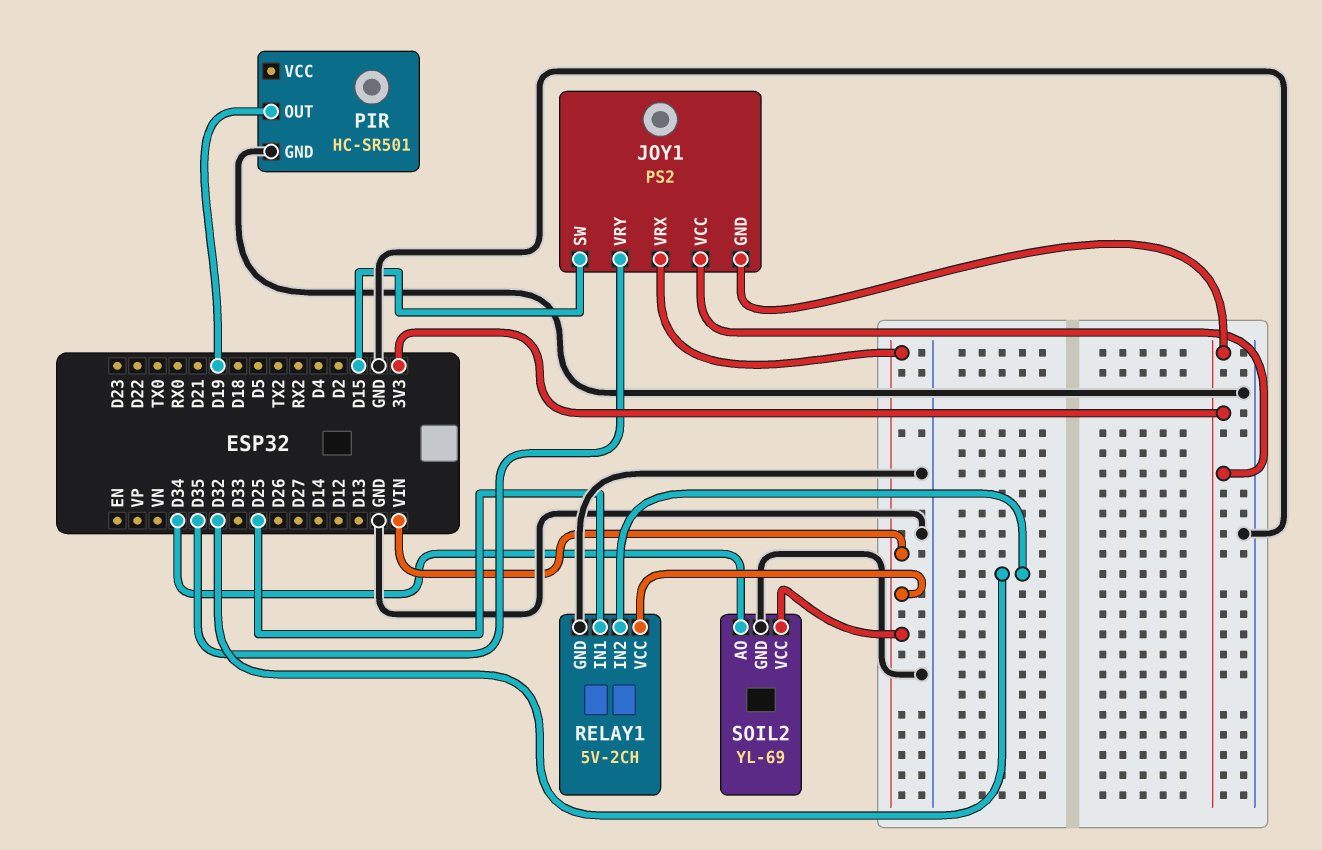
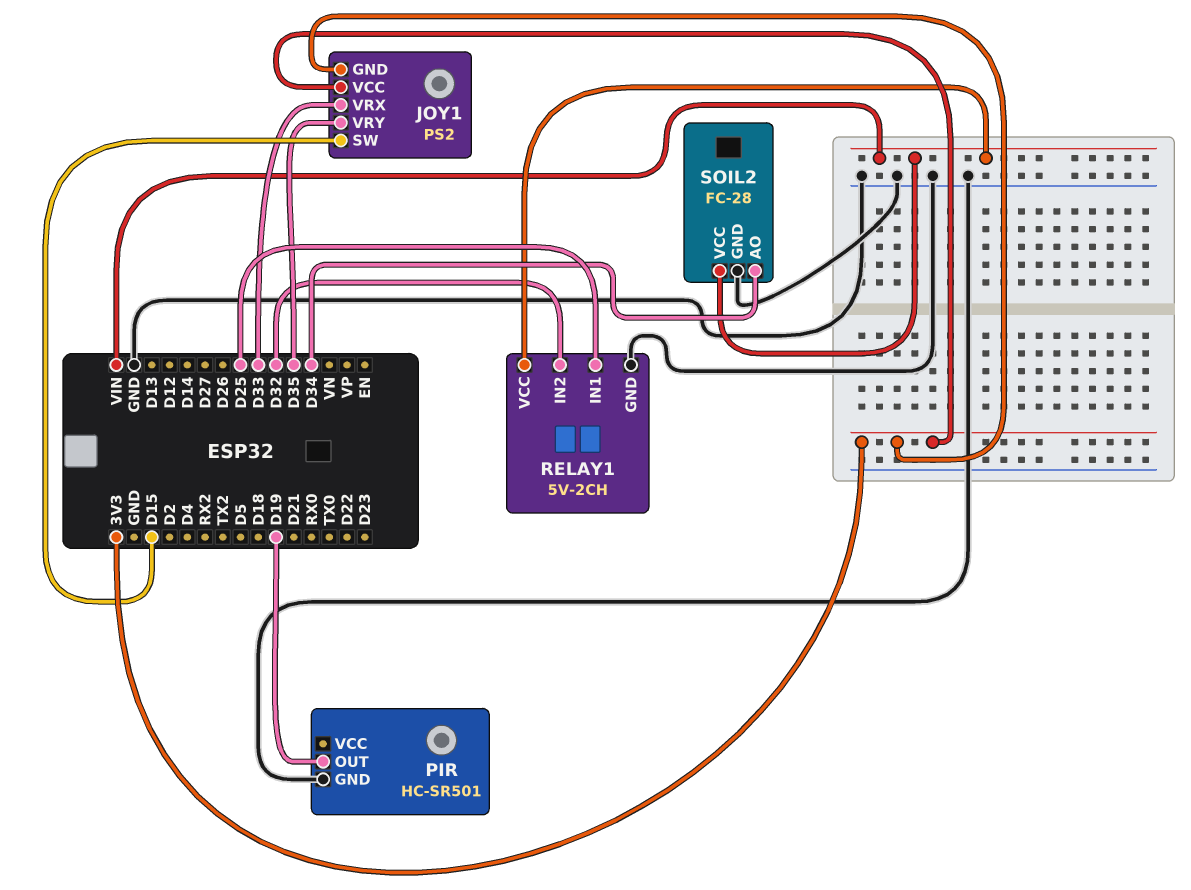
JOY1 pin VRX: VIN -> D33
SOIL2: YL-69 -> FC-28

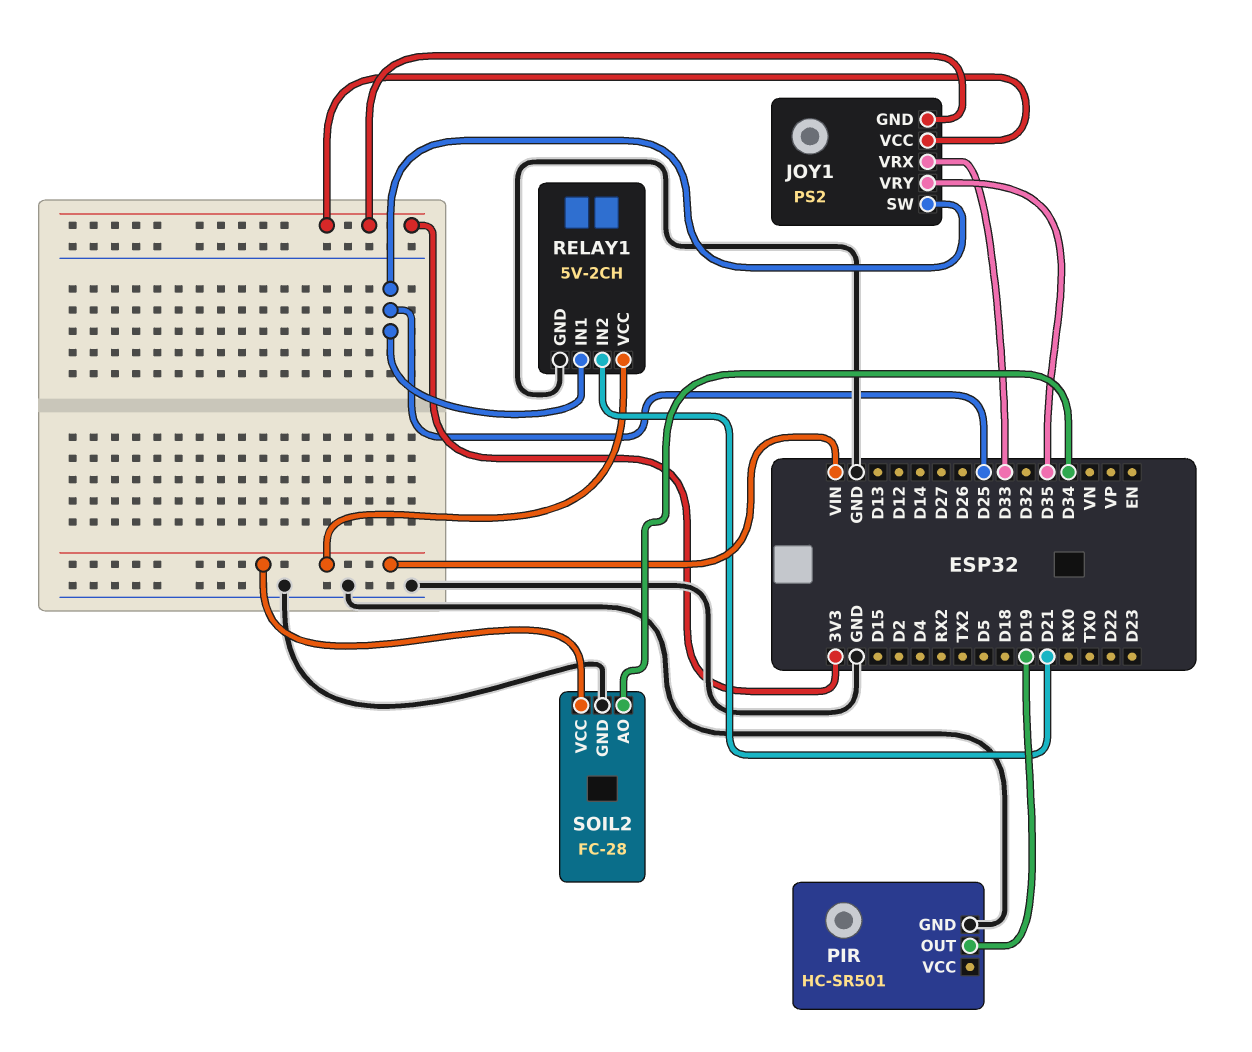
JOY1 pin SW: D15 -> D25
RELAY1 pin IN2: D32 -> D21

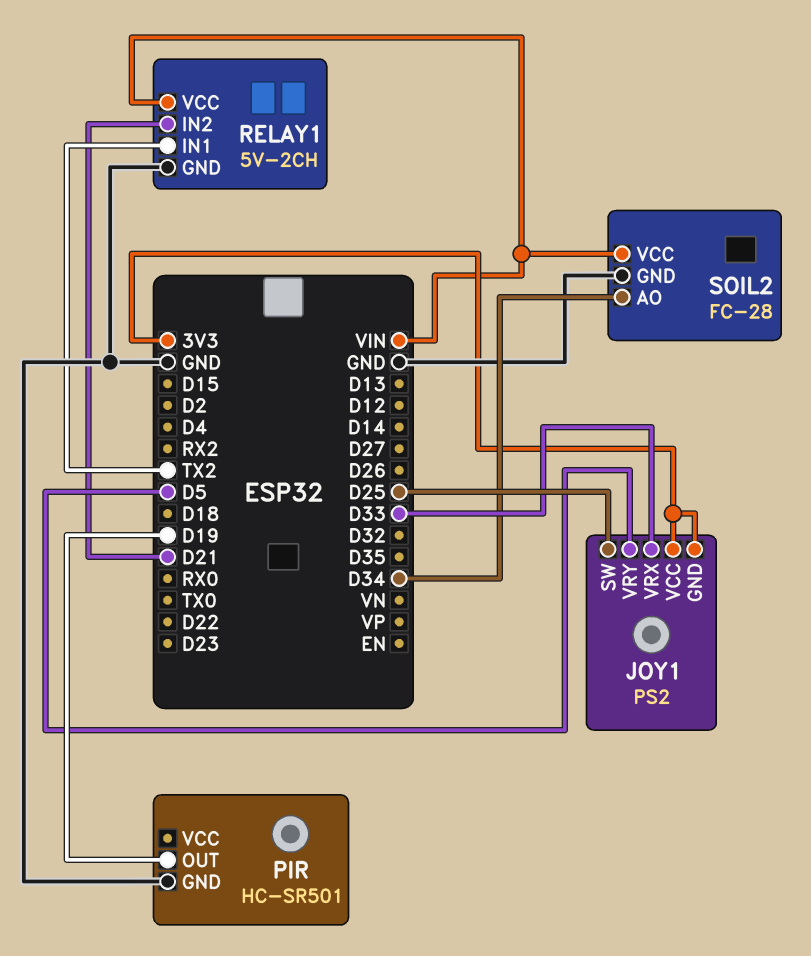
JOY1 pin VRY: D35 -> D5
RELAY1 pin IN1: D25 -> TX2

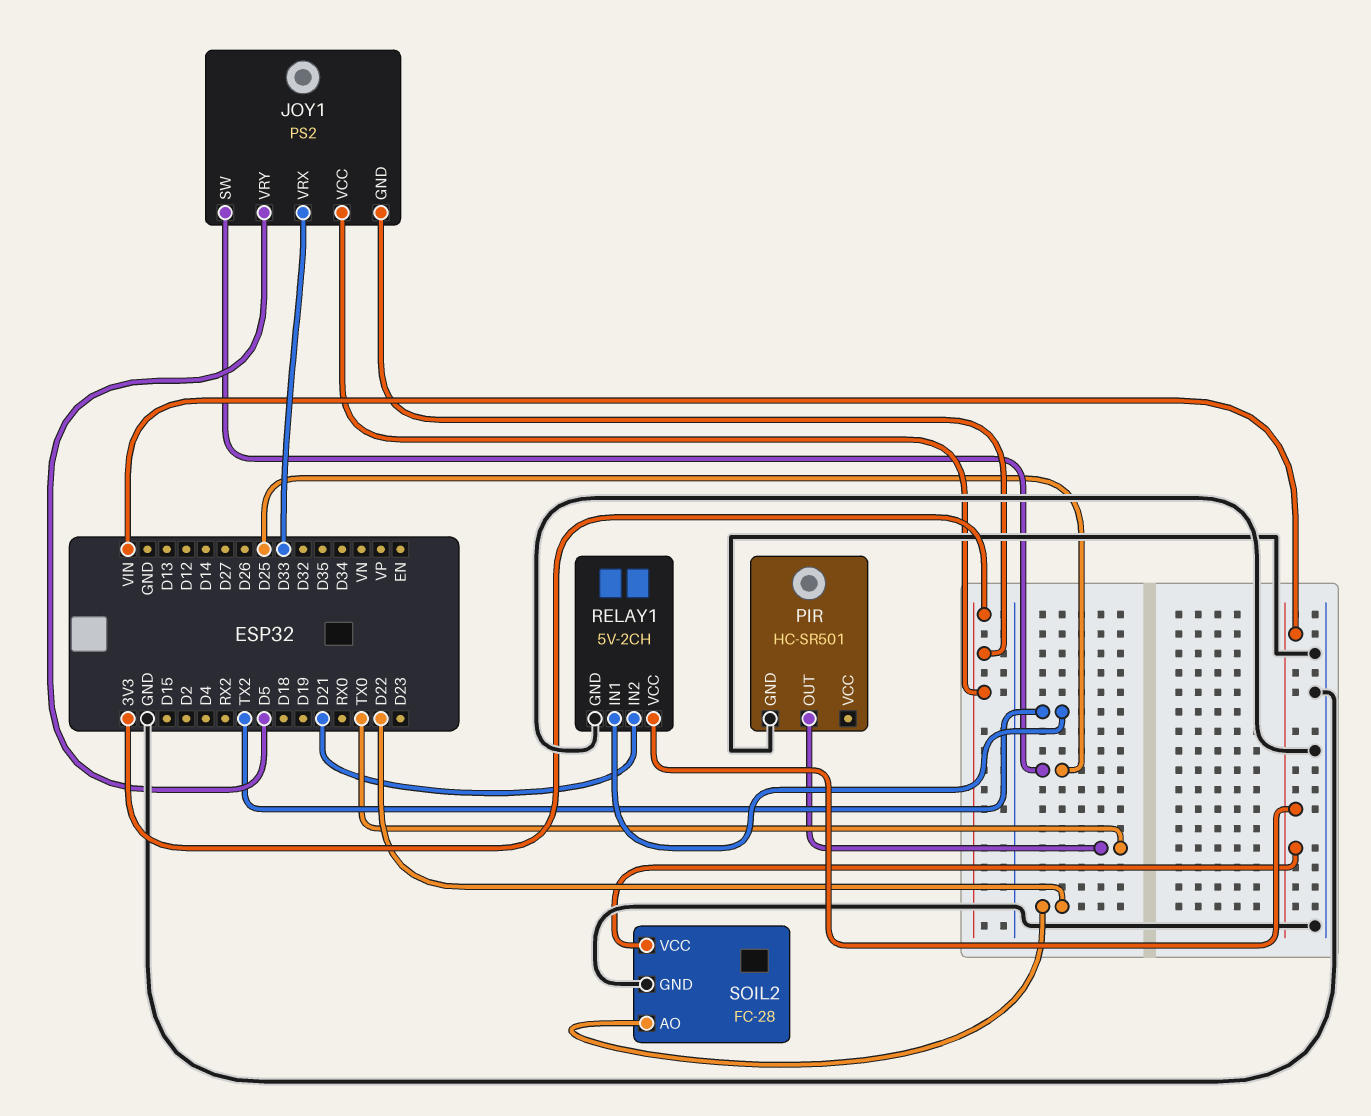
PIR pin OUT: D19 -> TX0
SOIL2 pin AO: D34 -> D22

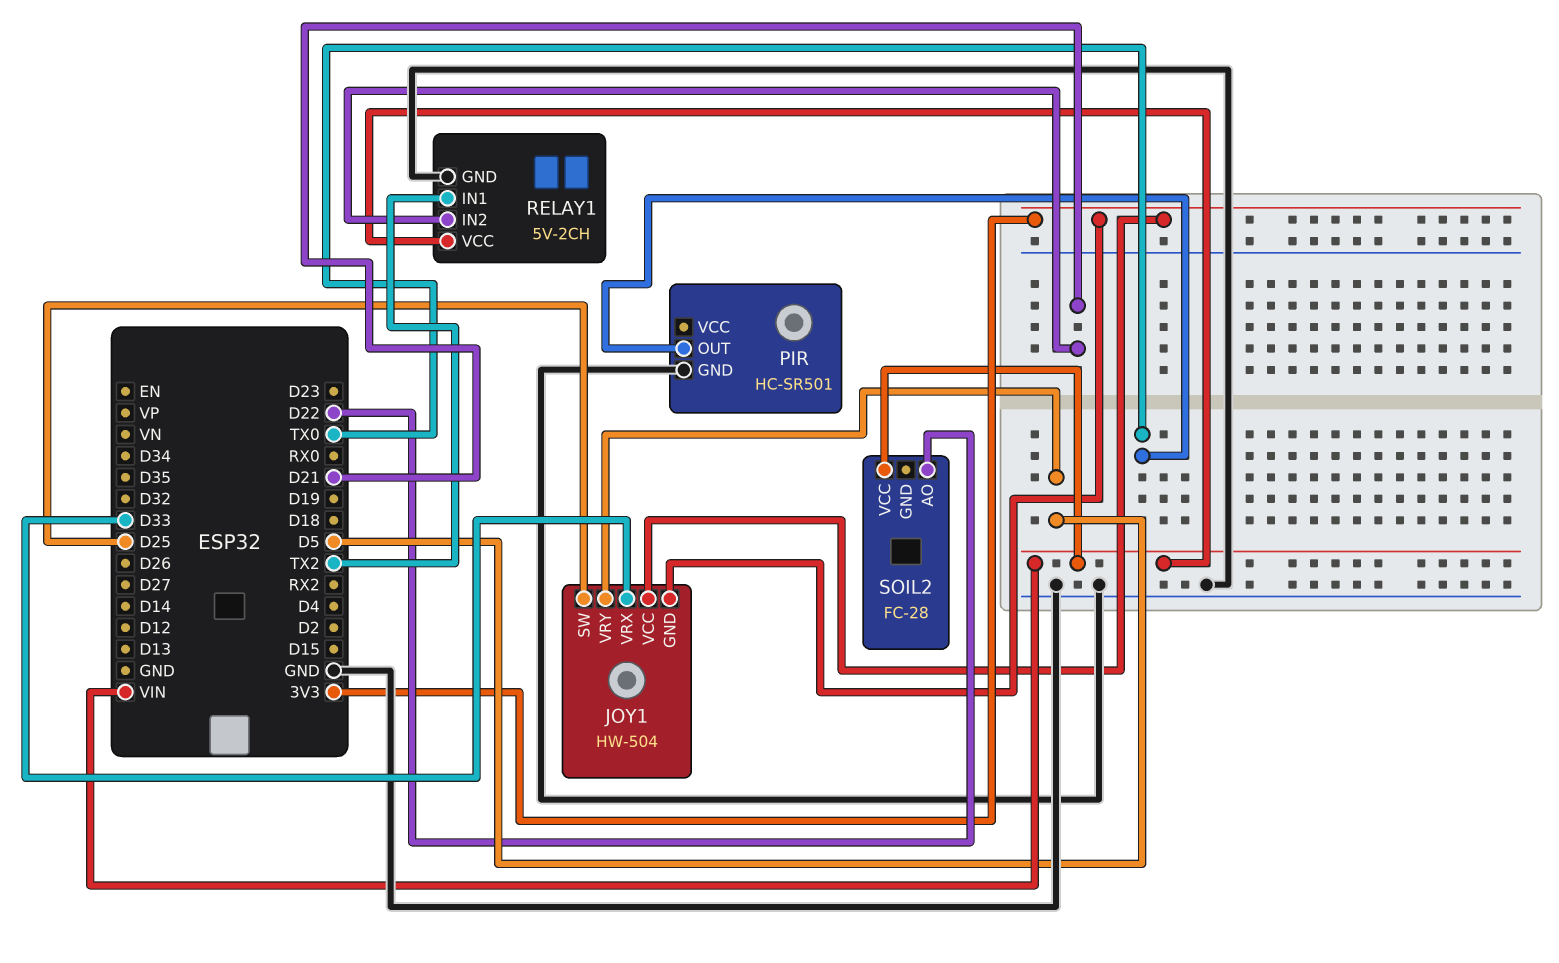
JOY1: PS2 -> HW-504
SOIL2 pin GND: GND -> none

